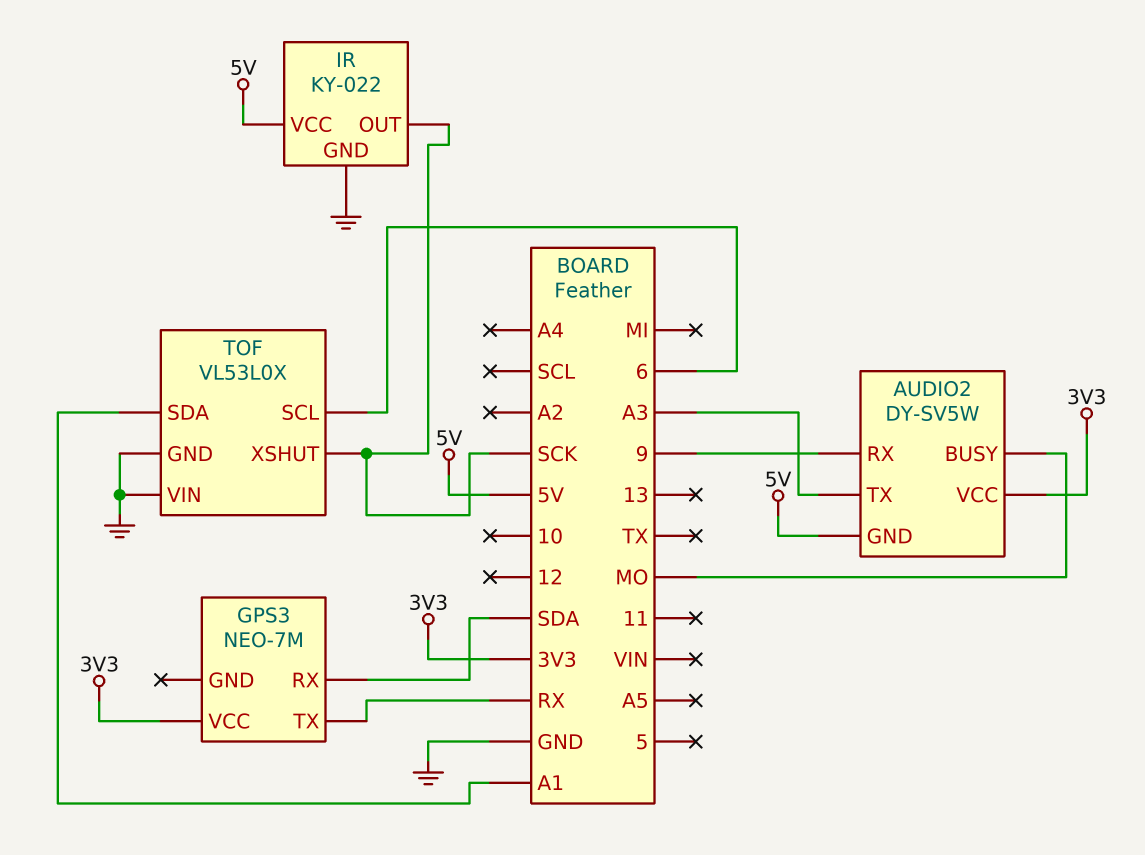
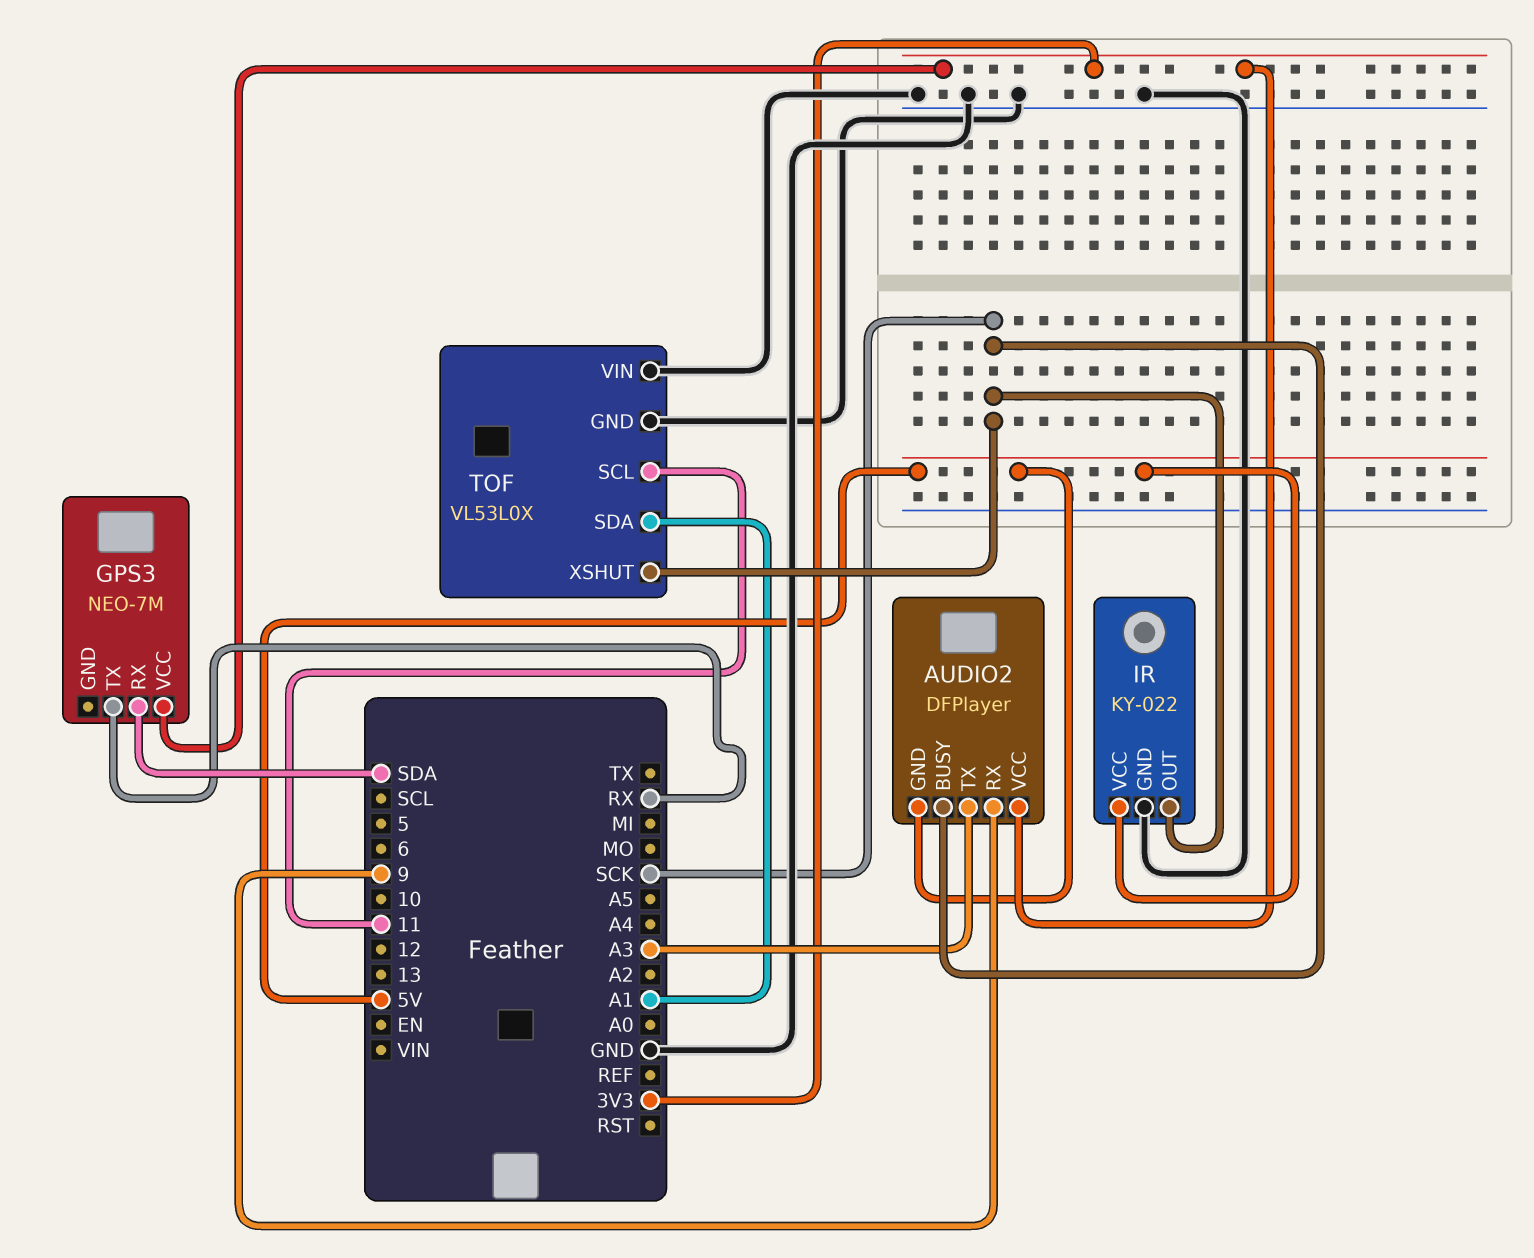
AUDIO2: DY-SV5W -> DFPlayer
AUDIO2 pin BUSY: MO -> SCK
TOF pin SCL: 6 -> 11

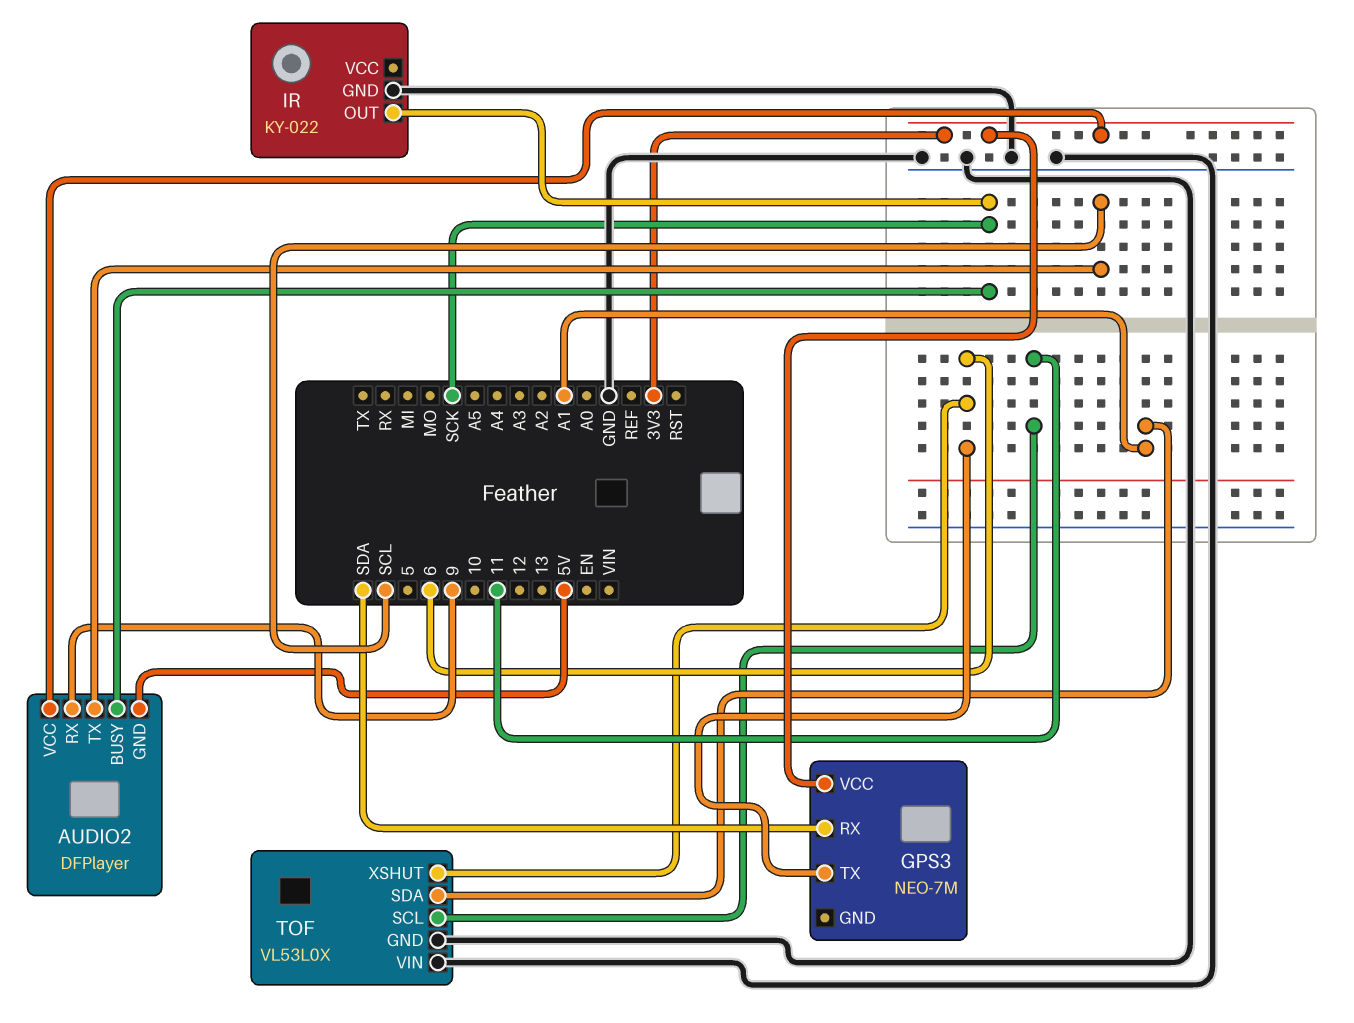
AUDIO2 pin TX: A3 -> SCL
GPS3 pin TX: RX -> 6
IR pin VCC: 5V -> none
TOF pin XSHUT: SCK -> 6

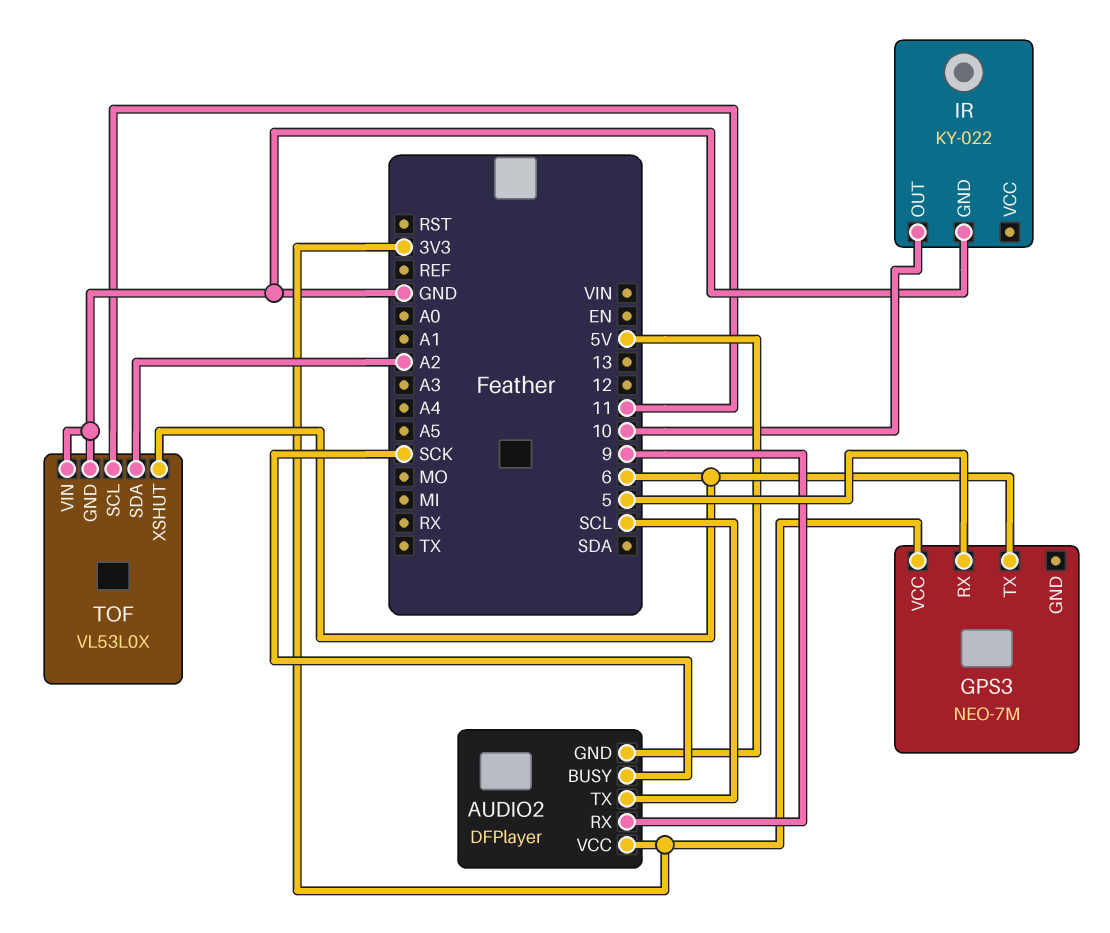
GPS3 pin RX: SDA -> 5
IR pin OUT: SCK -> 10
TOF pin SDA: A1 -> A2

